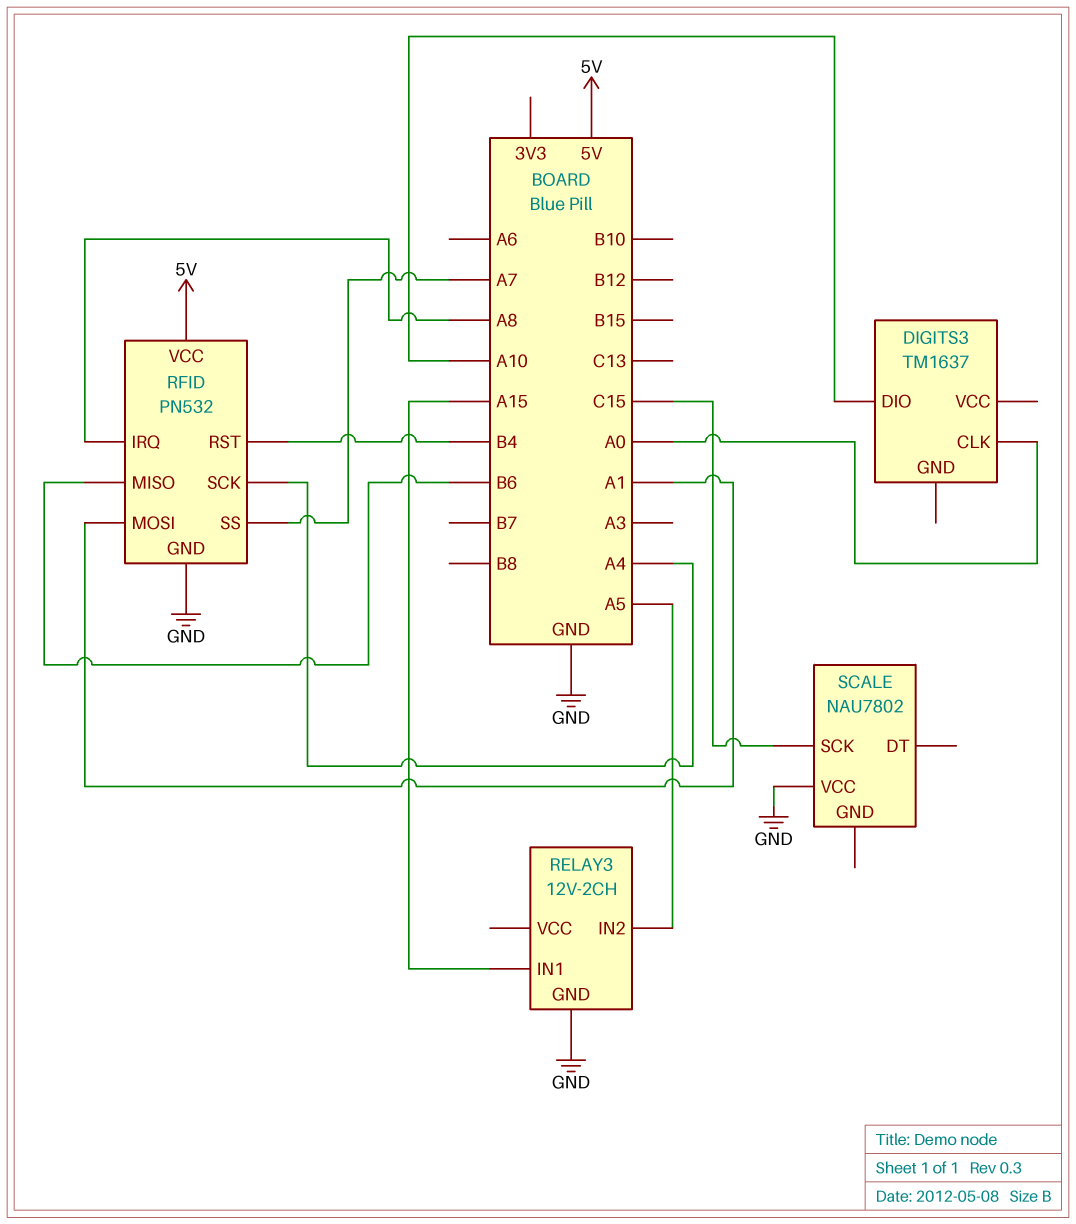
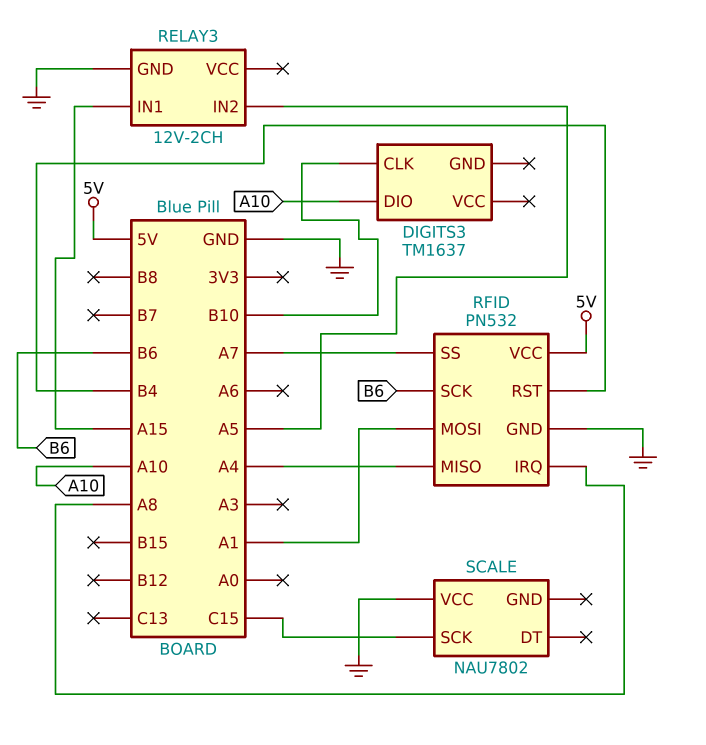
DIGITS3 pin CLK: A0 -> B10
RFID pin MISO: B6 -> A4
RFID pin SCK: A4 -> B6

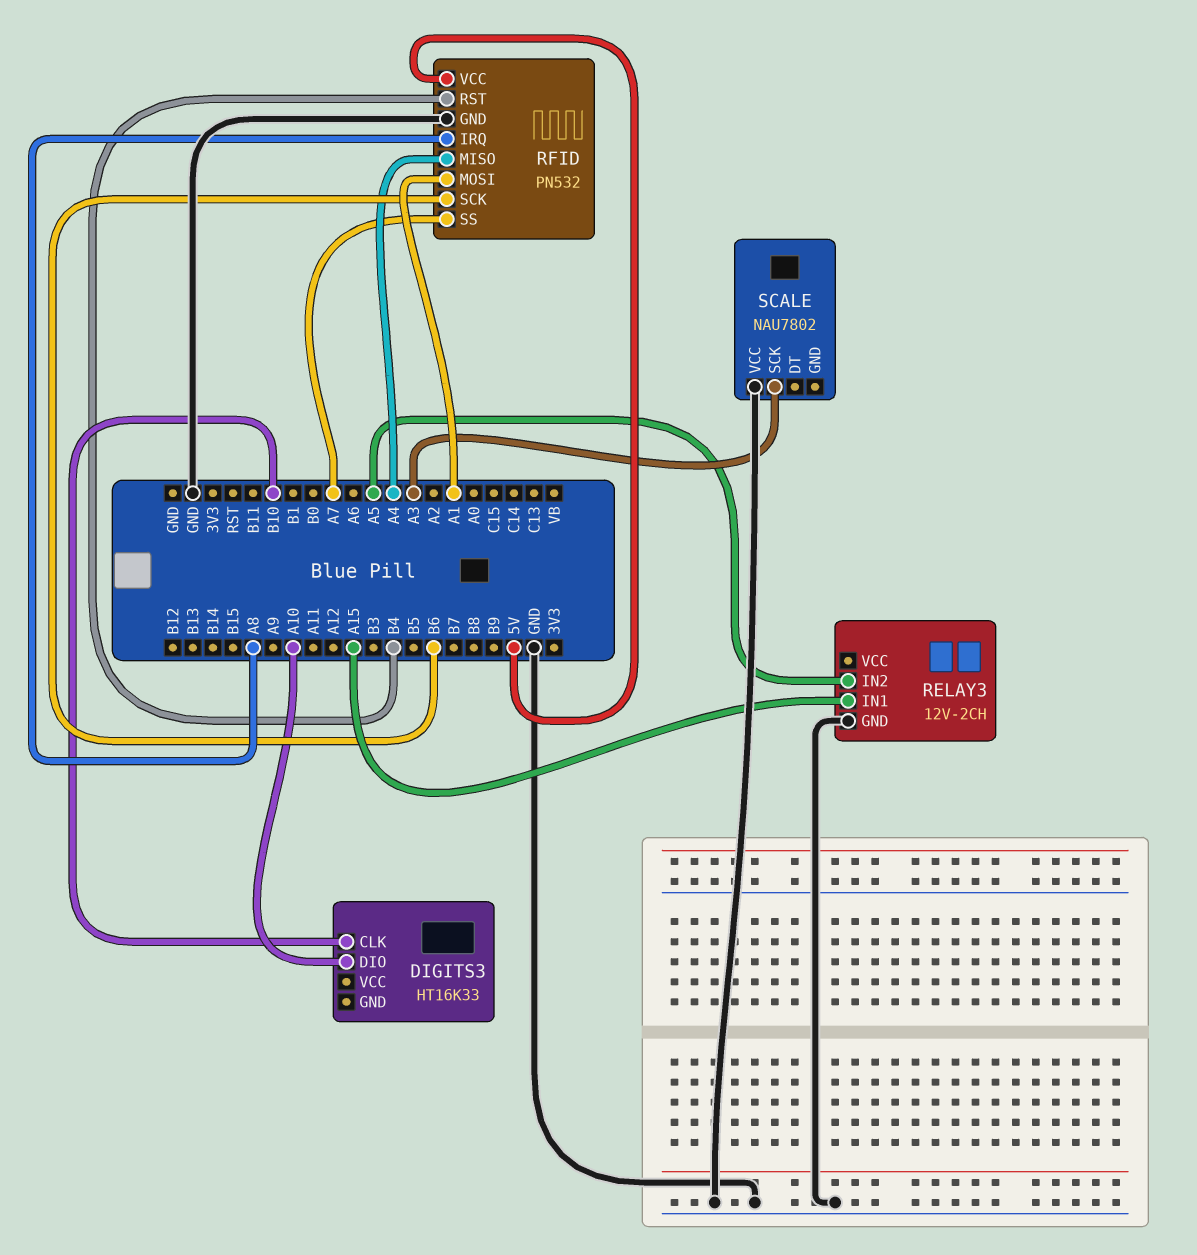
DIGITS3: TM1637 -> HT16K33
SCALE pin SCK: C15 -> A3

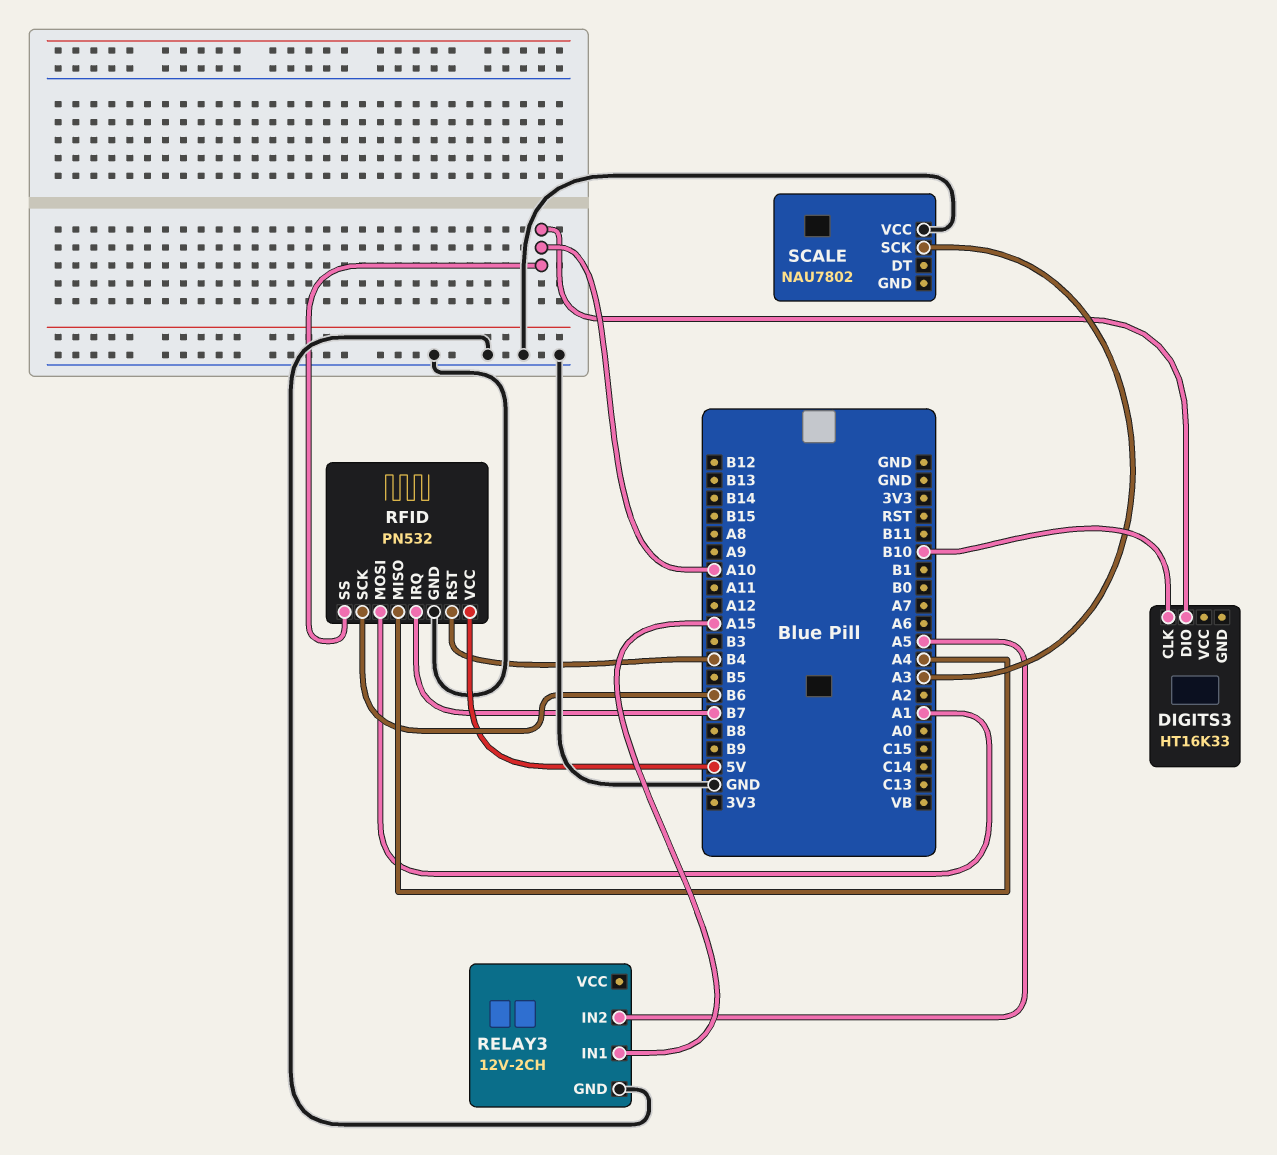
RFID pin IRQ: A8 -> B7
RFID pin SS: A7 -> A10

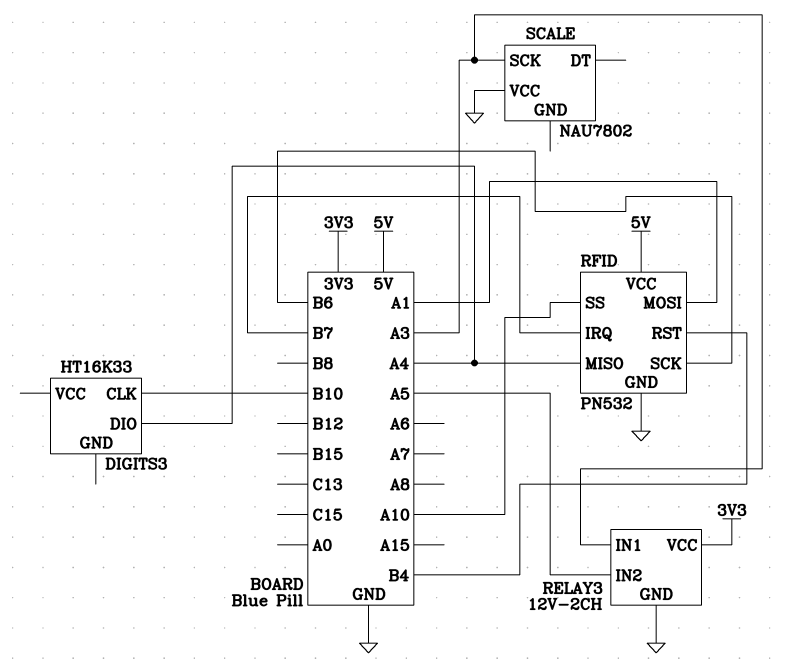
DIGITS3 pin DIO: A10 -> A4
RELAY3 pin IN1: A15 -> A3
RELAY3 pin VCC: none -> 3V3

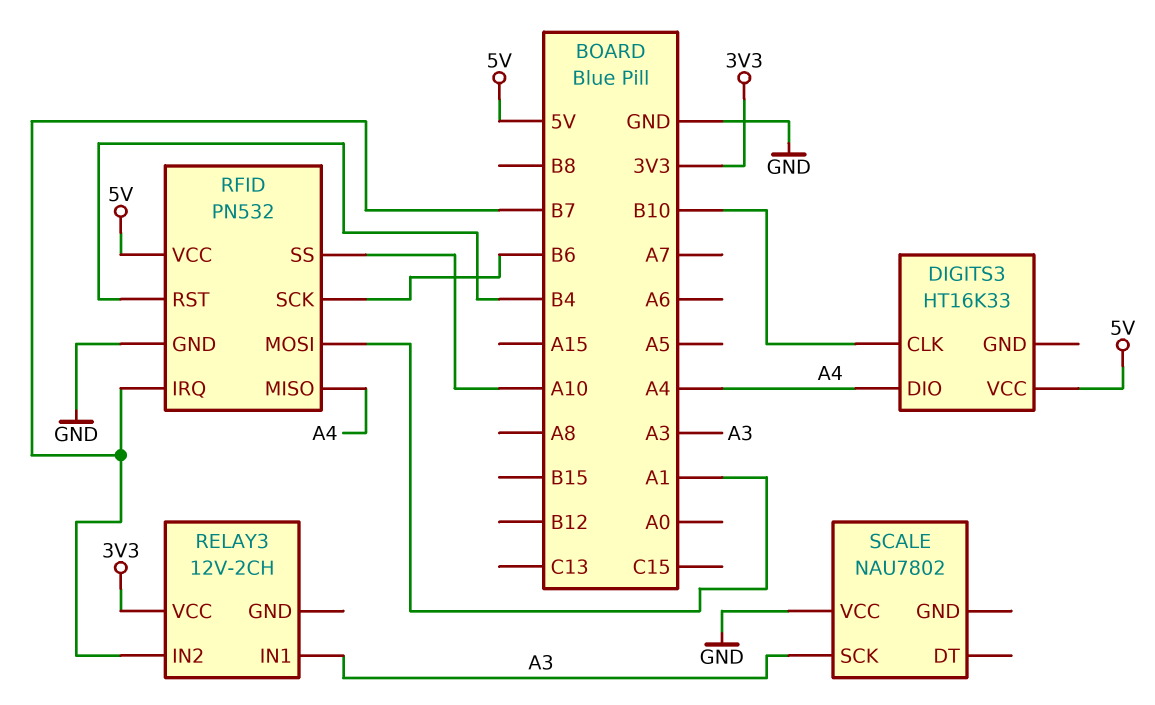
DIGITS3 pin VCC: none -> 5V
RELAY3 pin GND: GND -> none
RELAY3 pin IN2: A5 -> B7

